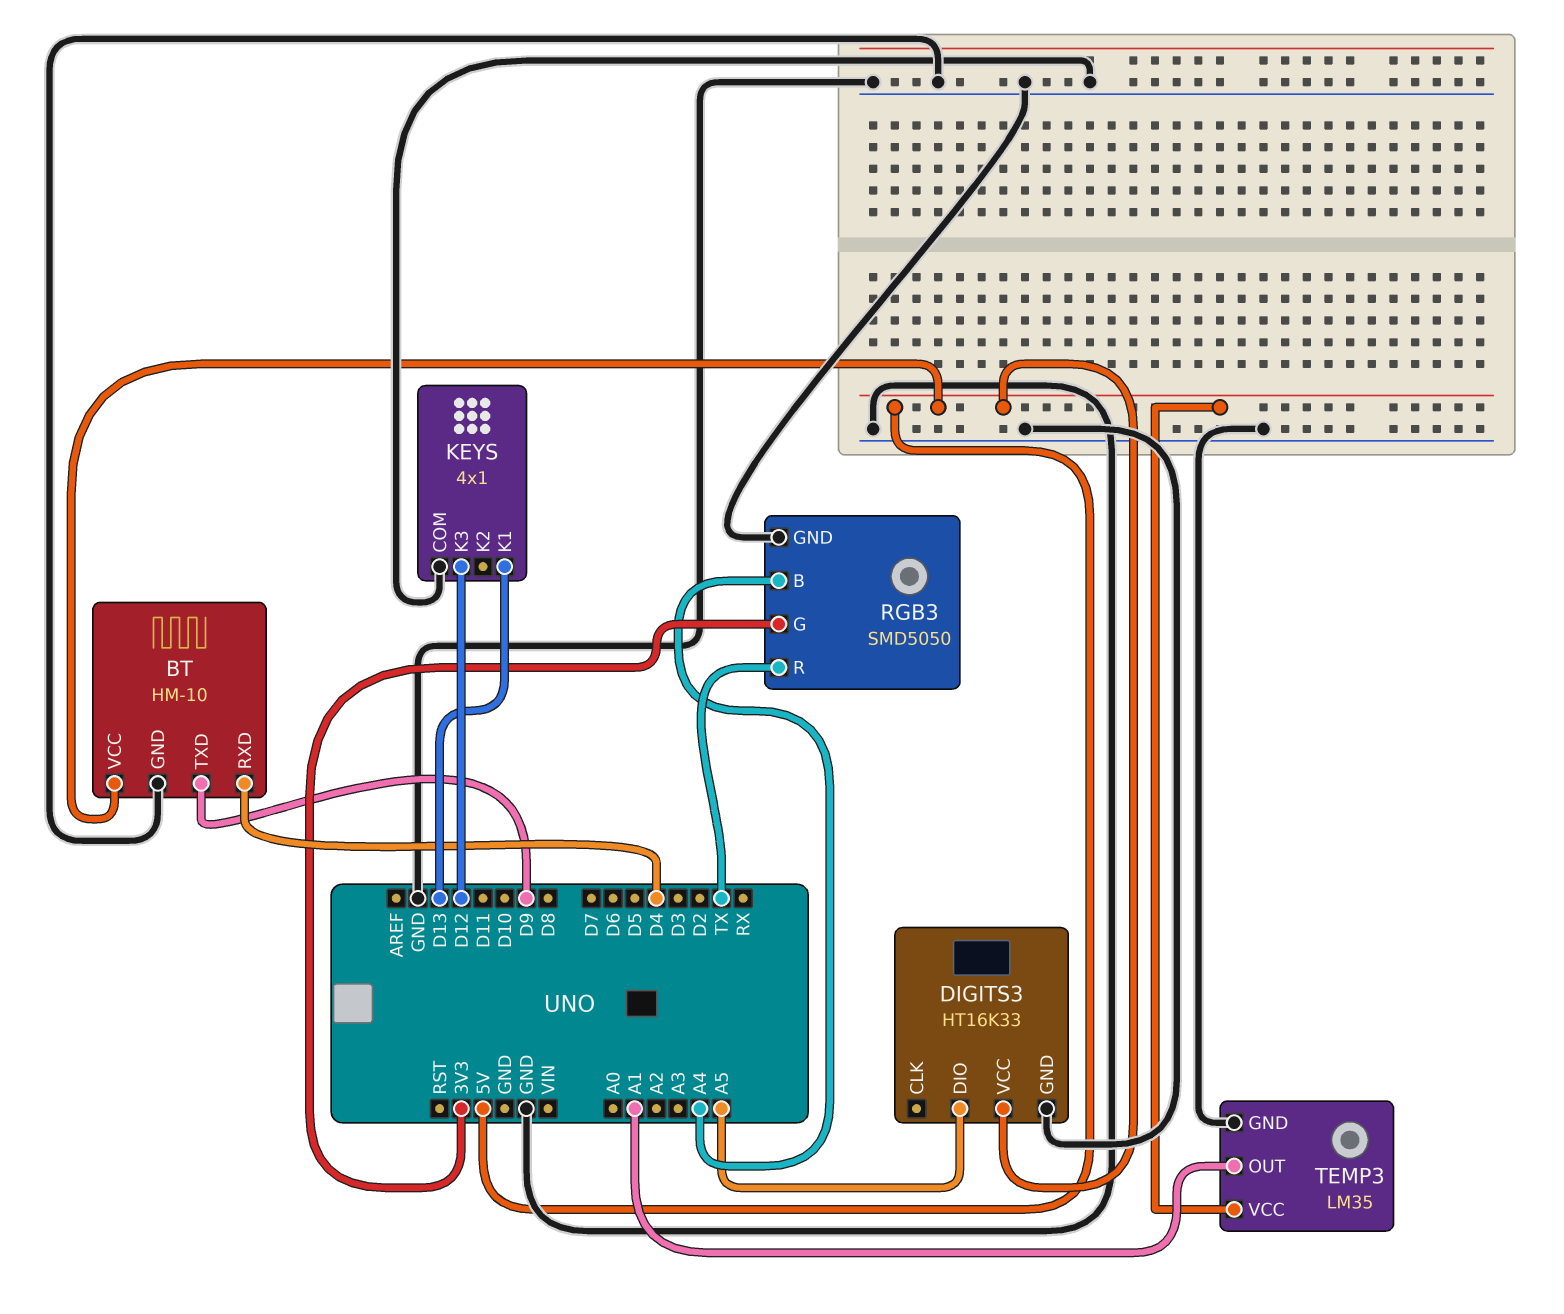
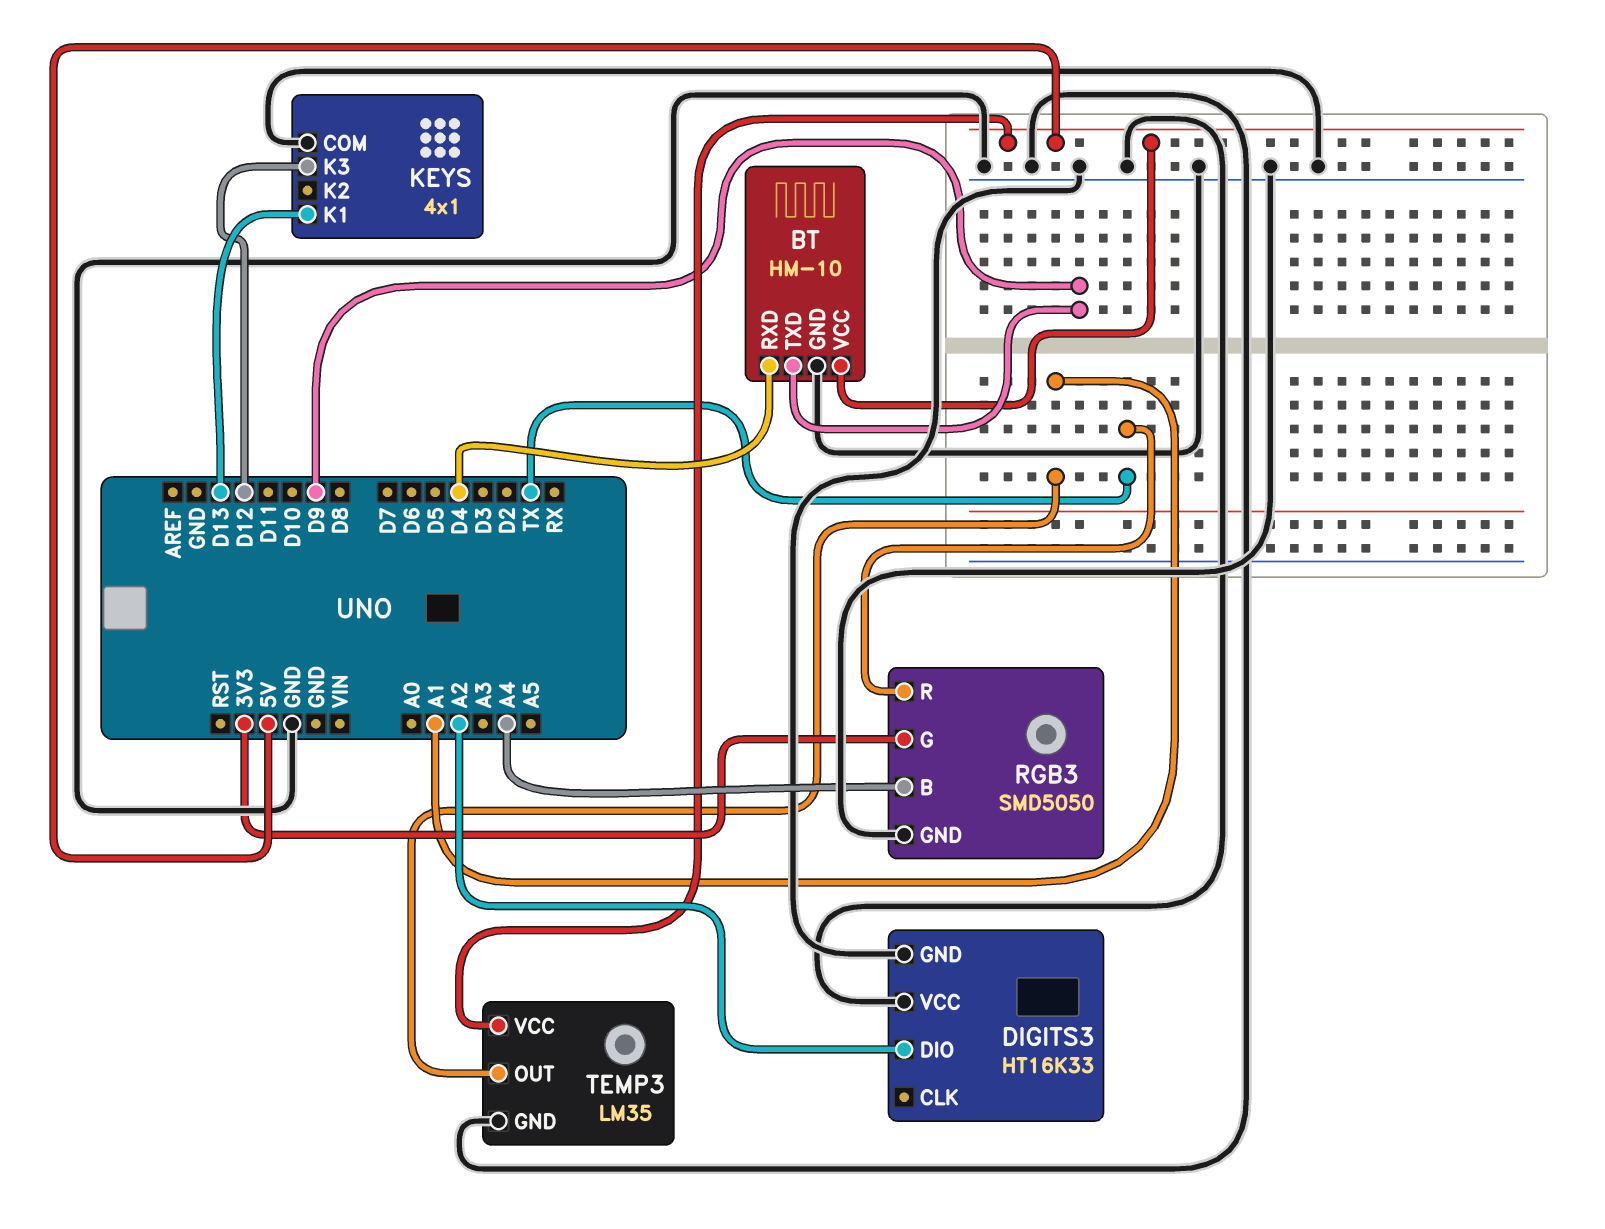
DIGITS3 pin DIO: A5 -> A2
DIGITS3 pin VCC: 5V -> GND

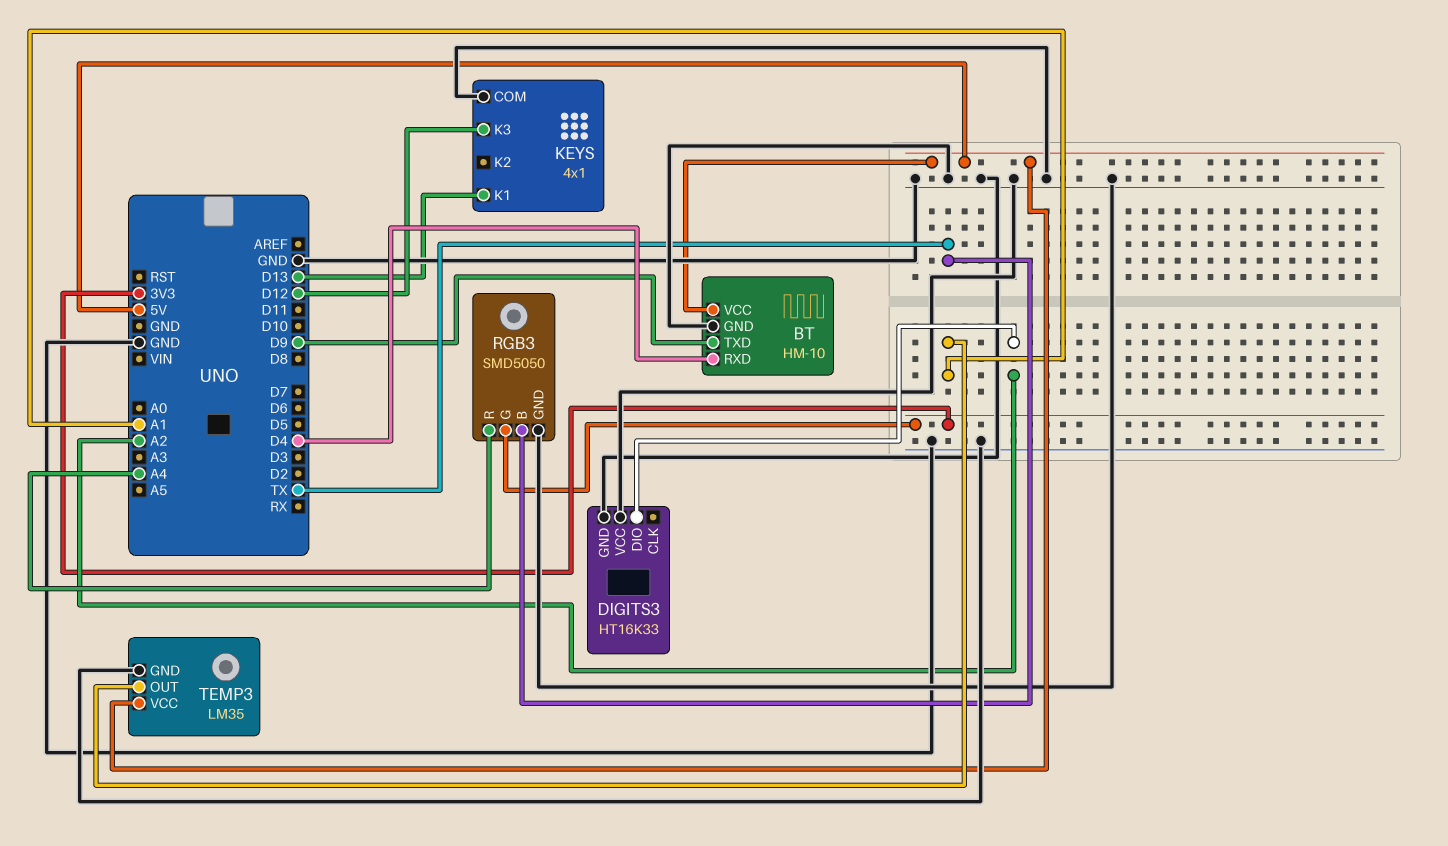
RGB3 pin B: A4 -> TX
RGB3 pin R: TX -> A4

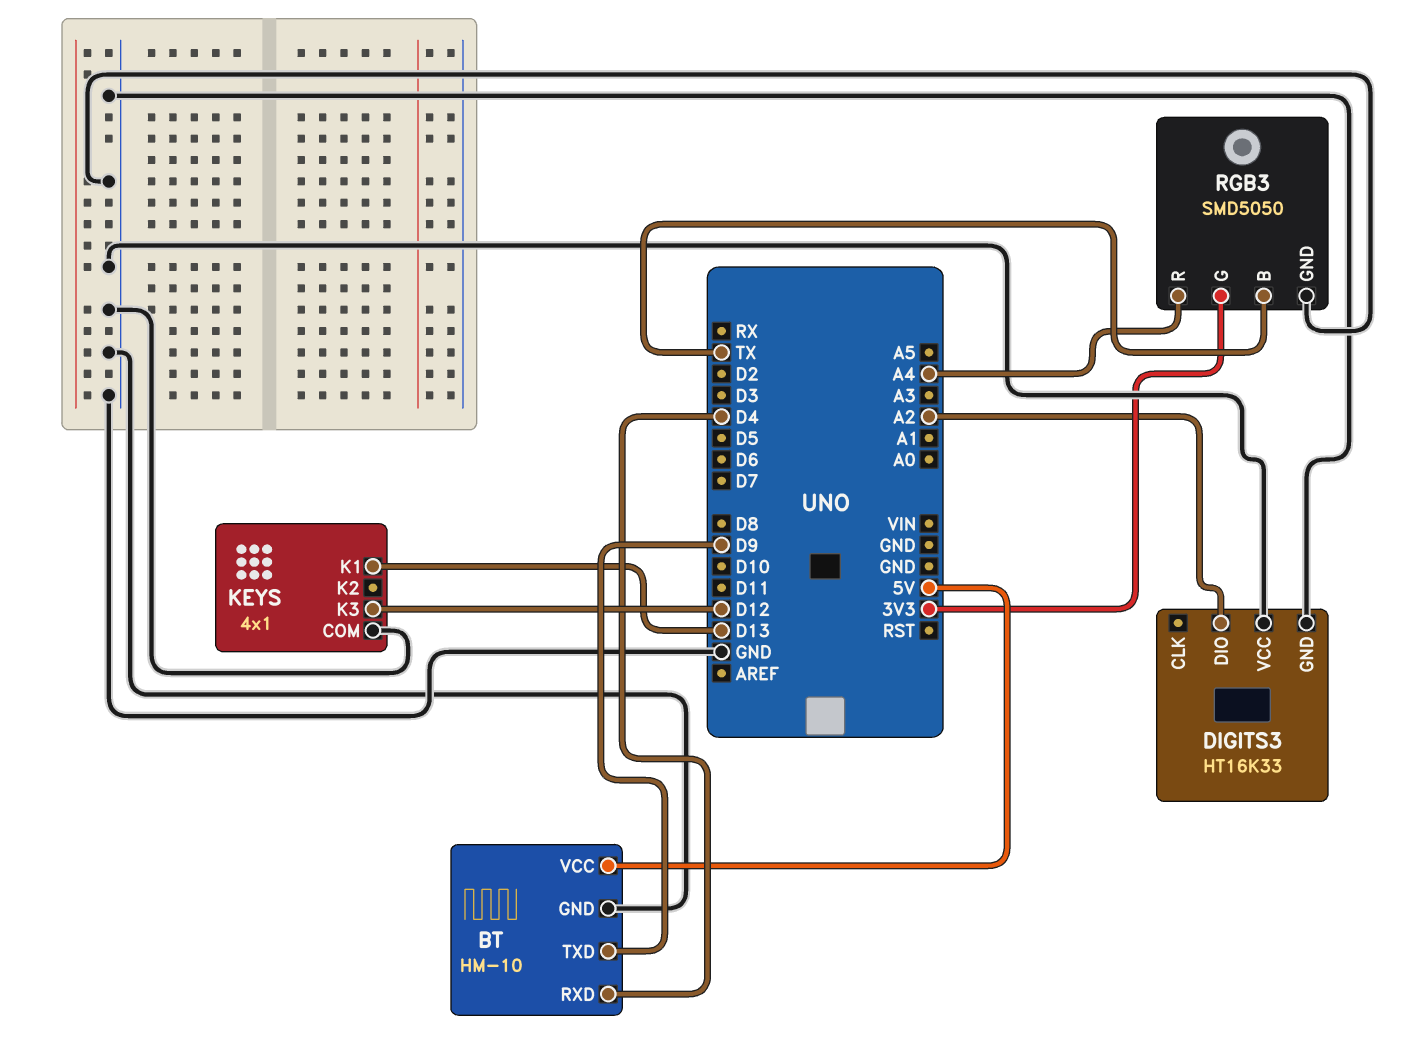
TEMP3: LM35 -> none
TEMP3 pin GND: GND -> none
TEMP3 pin OUT: A1 -> none
TEMP3 pin VCC: 5V -> none

